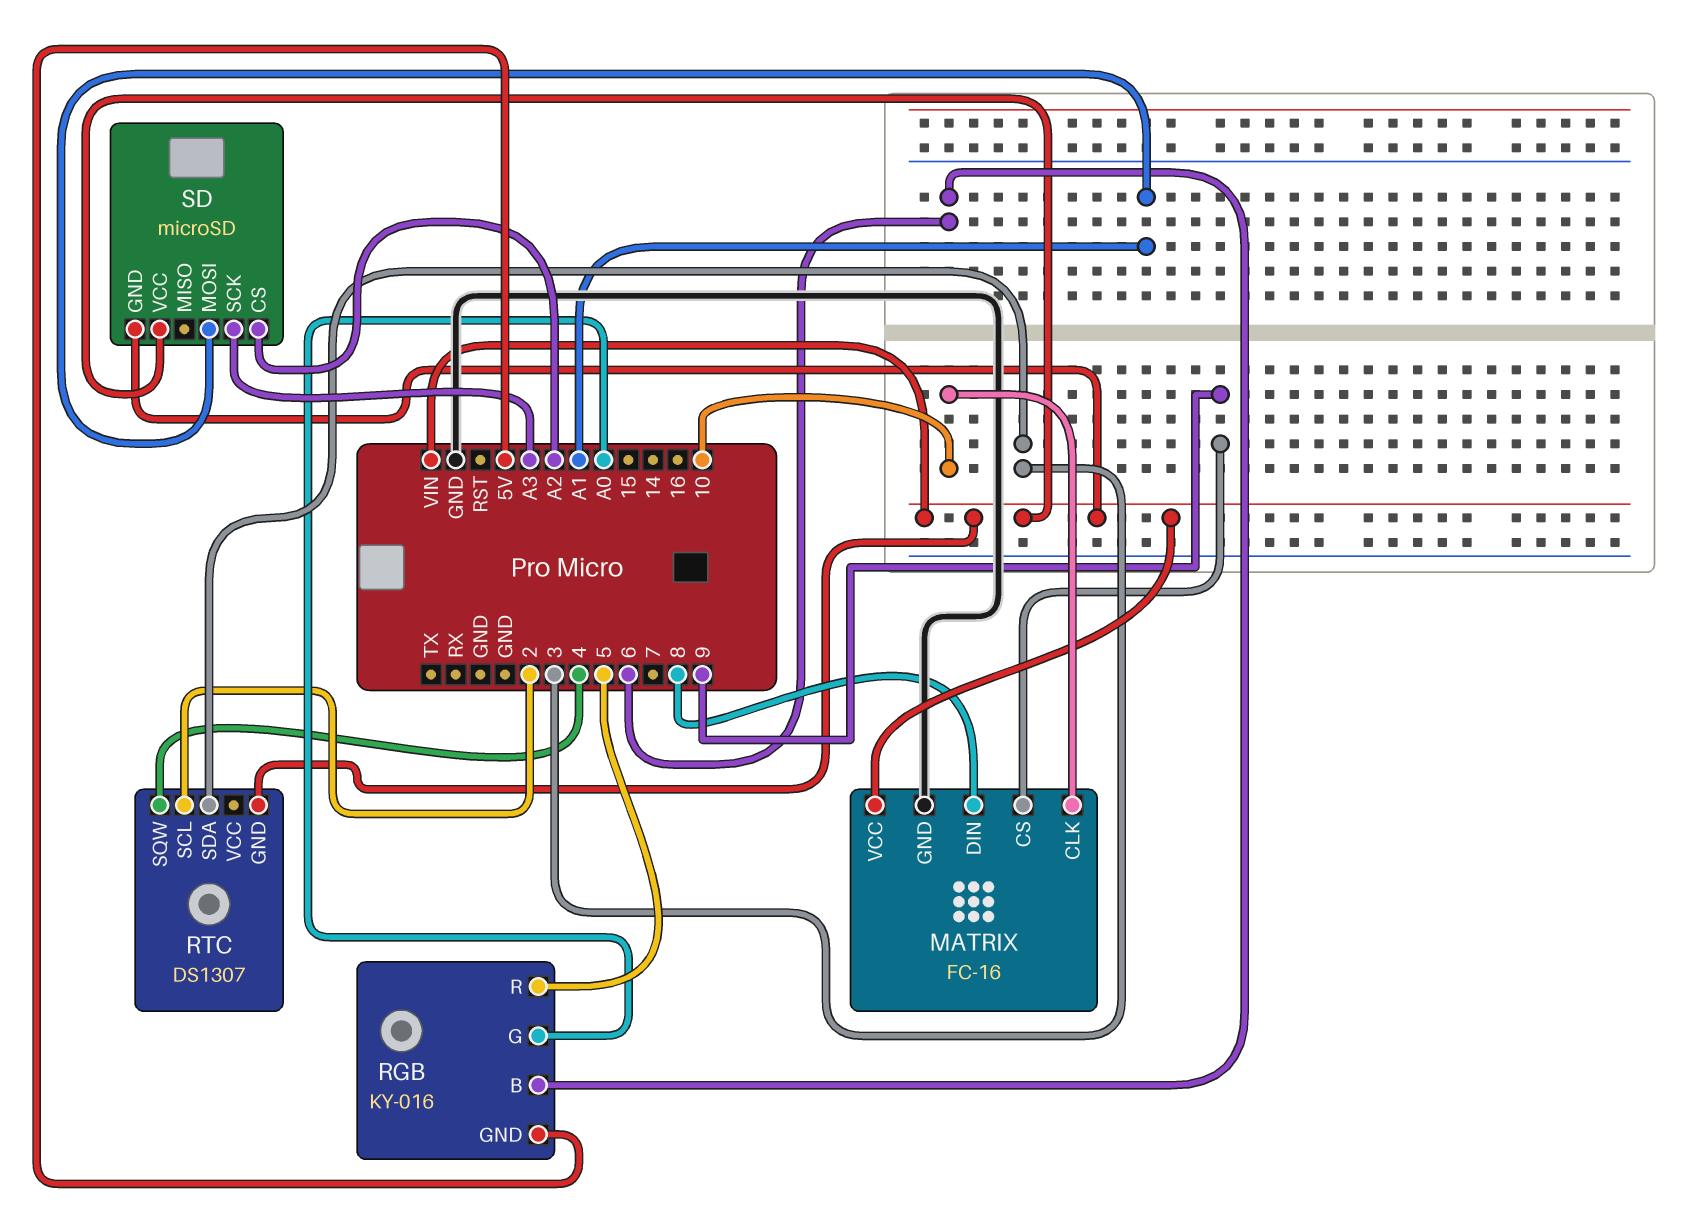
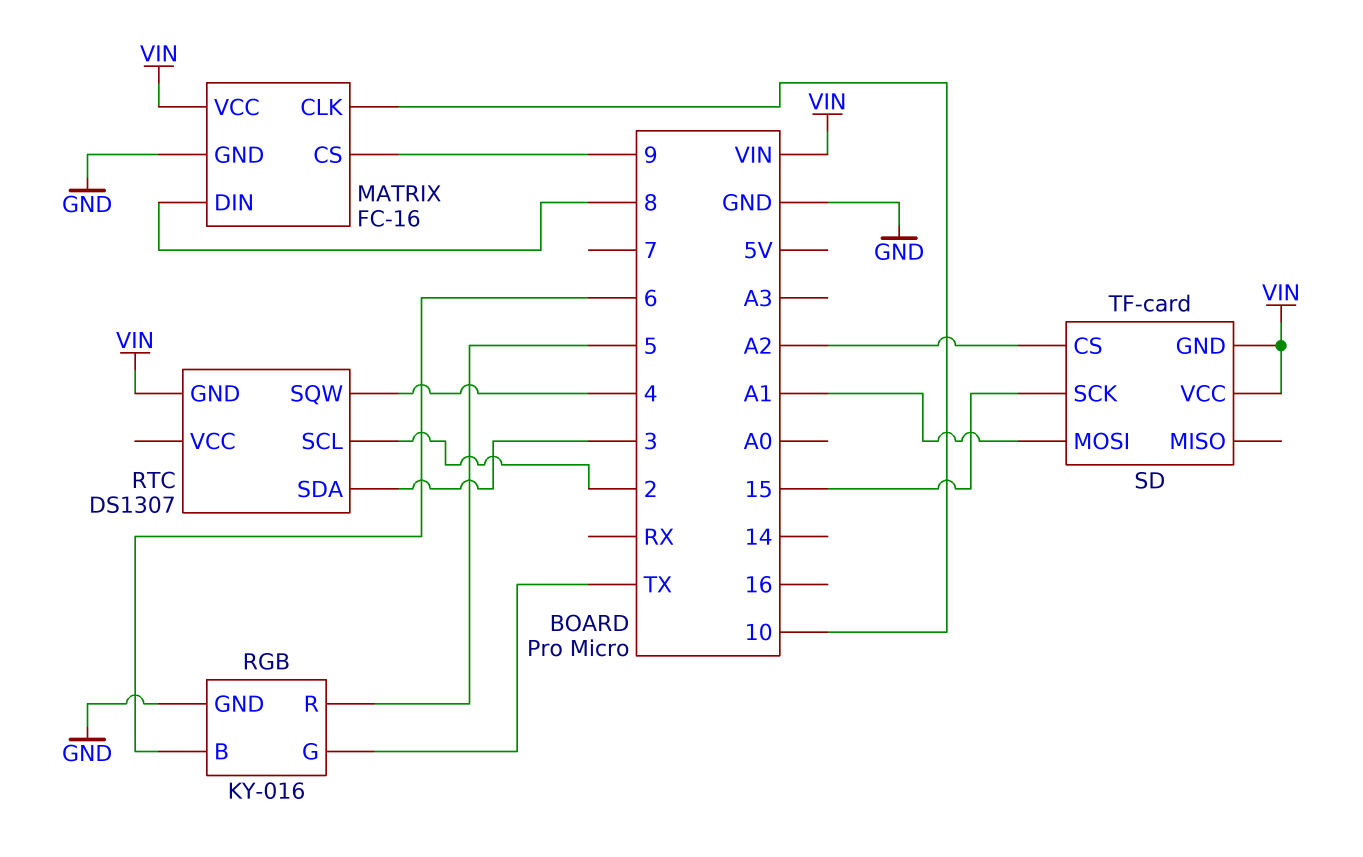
RGB pin G: A0 -> TX
RGB pin GND: 5V -> GND
SD: microSD -> TF-card
SD pin SCK: A3 -> 15

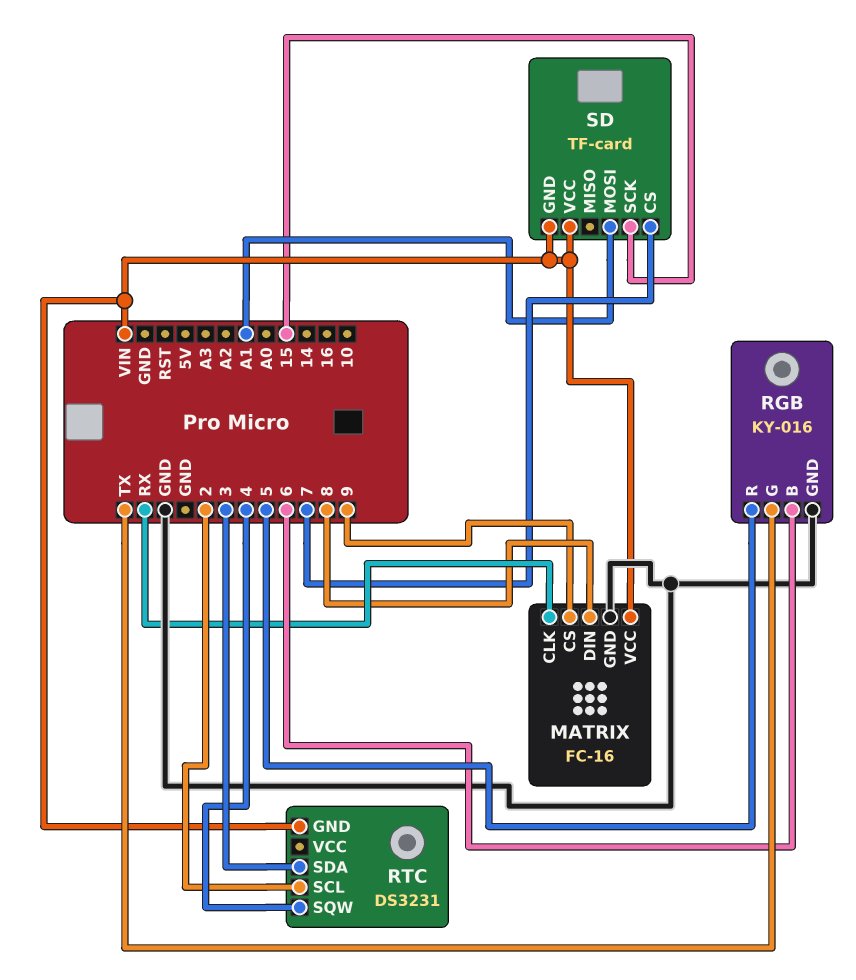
MATRIX pin CLK: 10 -> RX
RTC: DS1307 -> DS3231
SD pin CS: A2 -> 7

